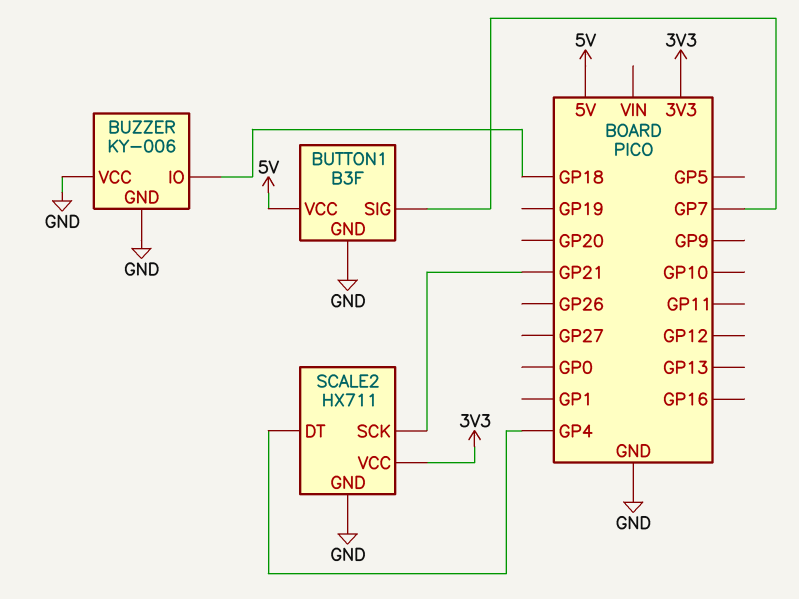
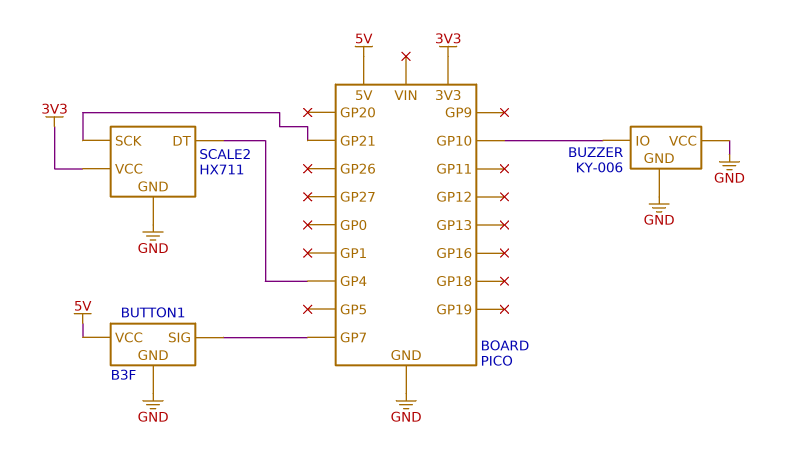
BUZZER pin IO: GP18 -> GP10

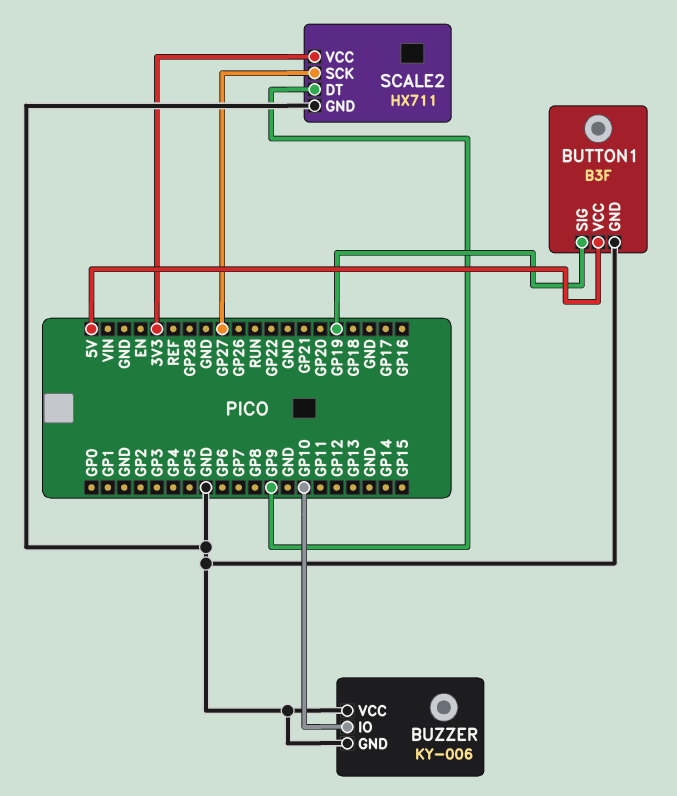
BUTTON1 pin SIG: GP7 -> GP19
SCALE2 pin DT: GP4 -> GP9
SCALE2 pin SCK: GP21 -> GP27

